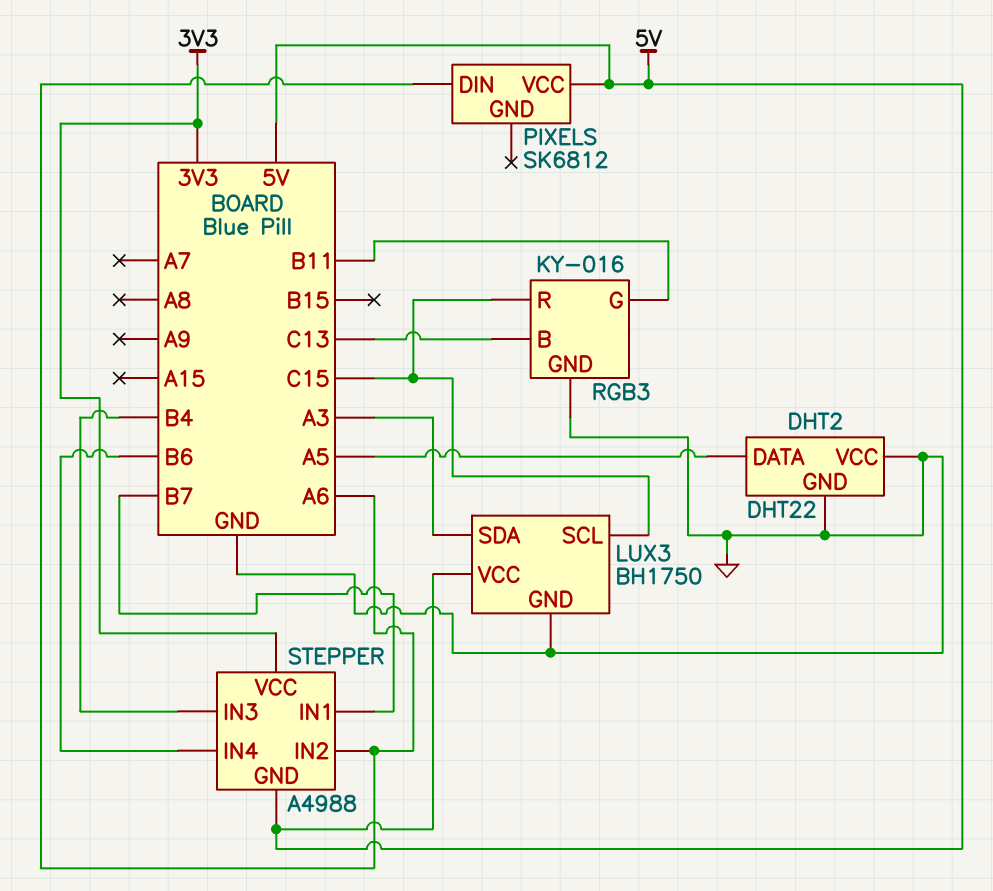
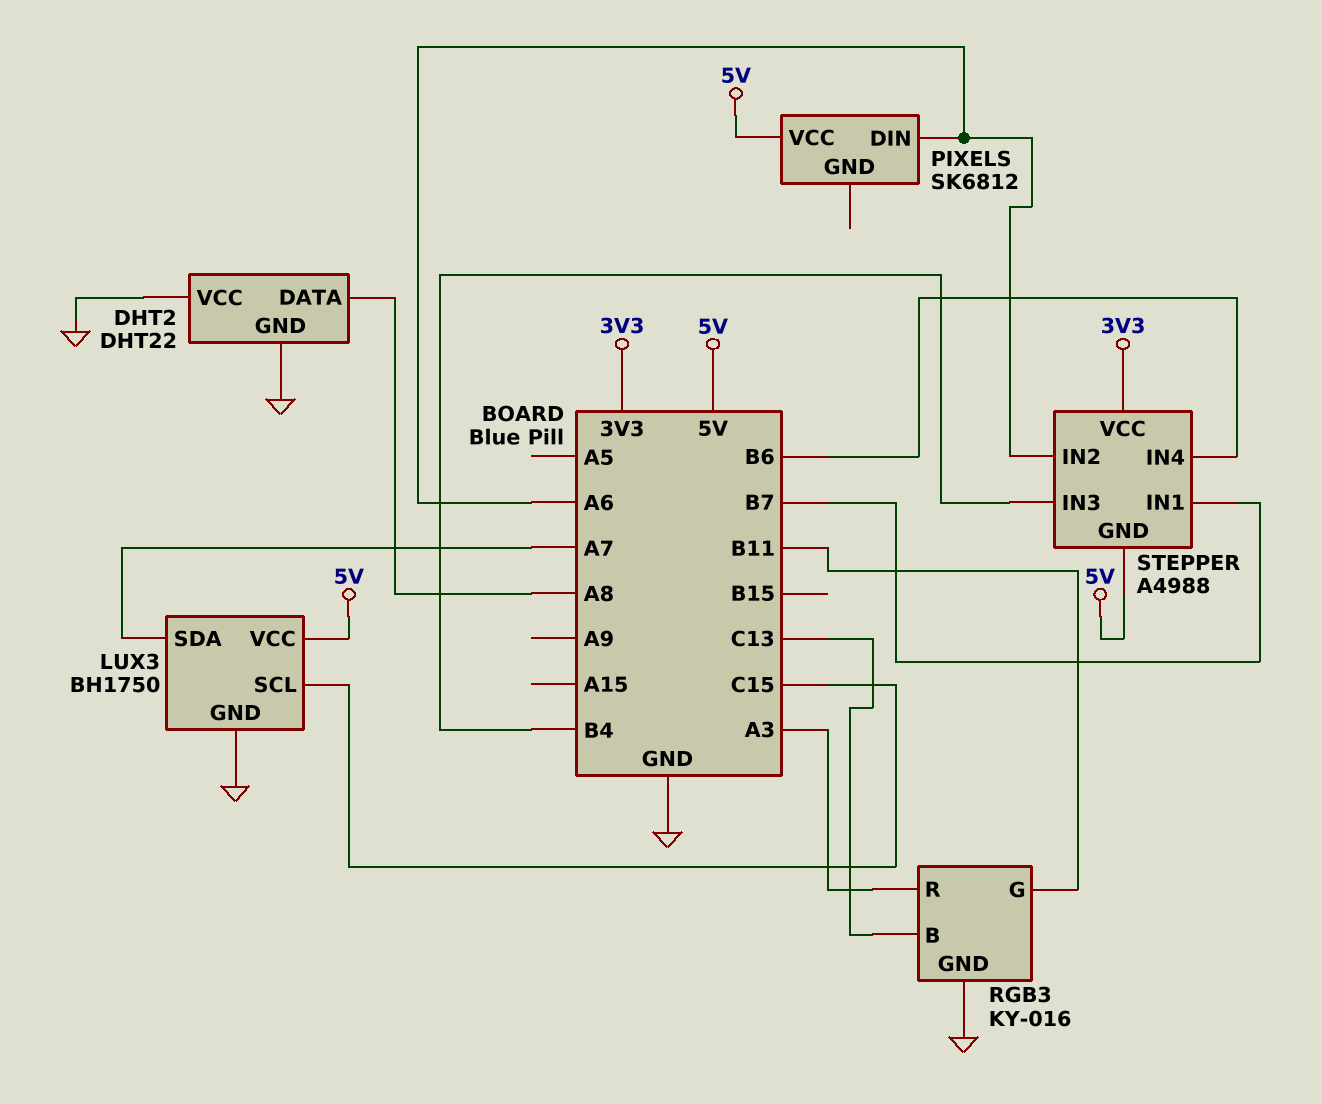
DHT2 pin DATA: A5 -> A8
LUX3 pin SDA: A3 -> A7
RGB3 pin R: C15 -> A3

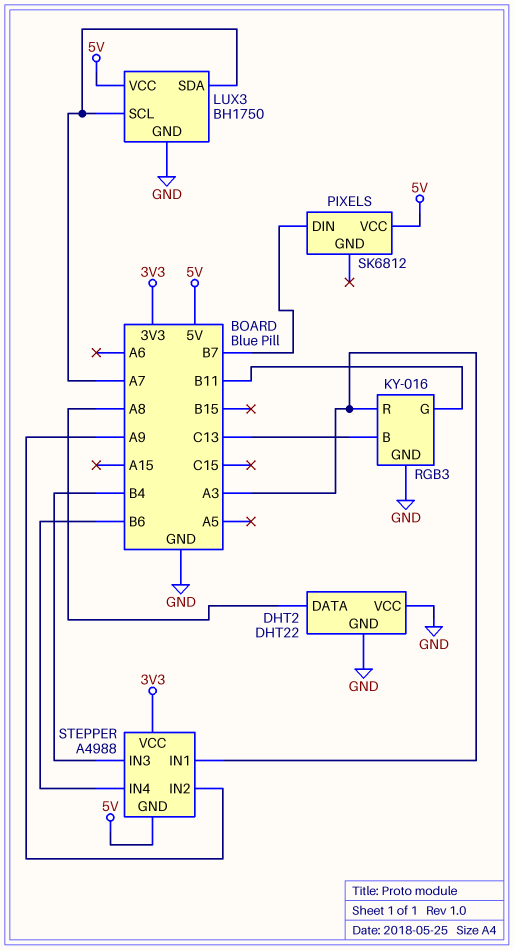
LUX3 pin SCL: C15 -> A7
PIXELS pin DIN: A6 -> B7
STEPPER pin IN1: B7 -> A3
STEPPER pin IN2: A6 -> A9

